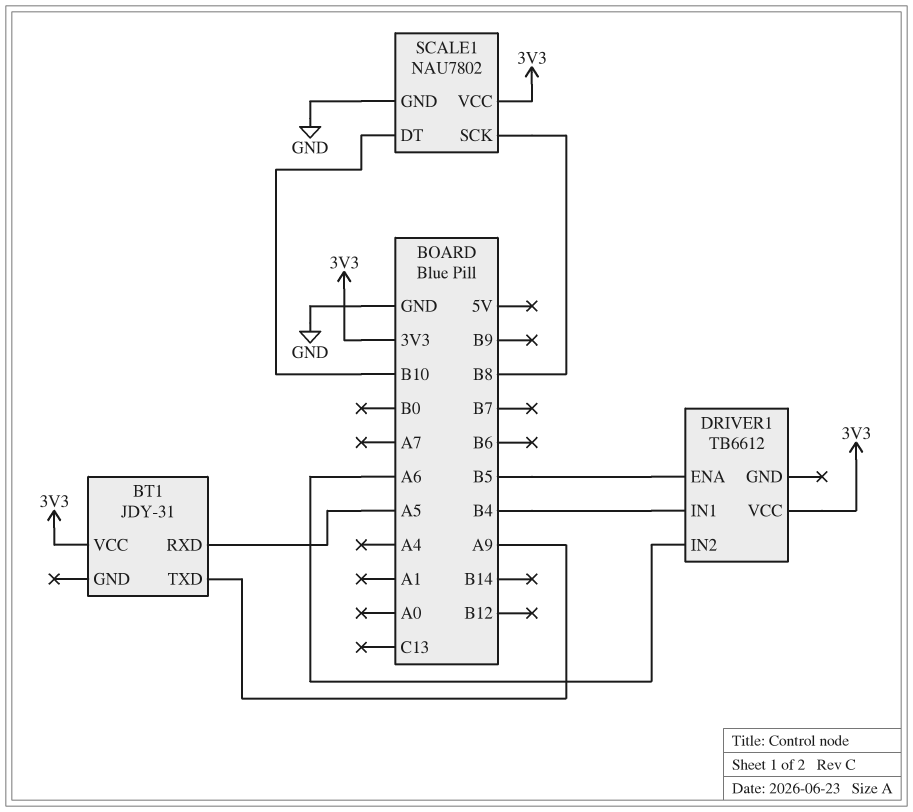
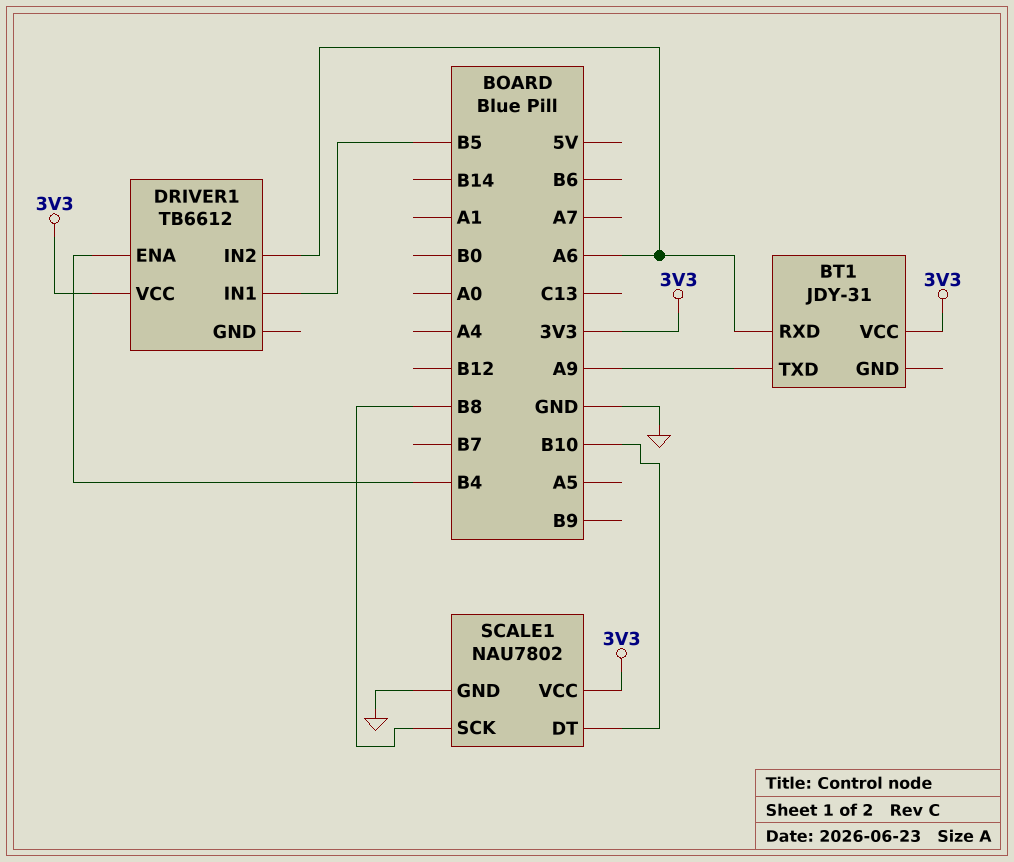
BT1 pin RXD: A5 -> A6
DRIVER1 pin ENA: B5 -> B4
DRIVER1 pin IN1: B4 -> B5

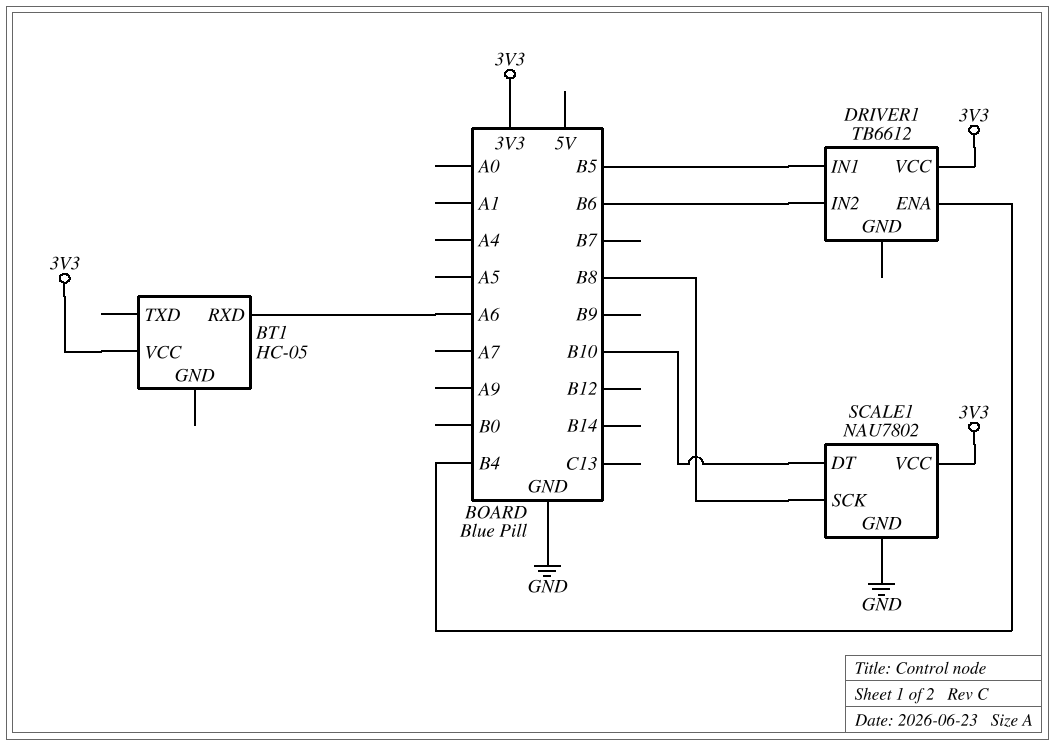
BT1: JDY-31 -> HC-05
BT1 pin TXD: A9 -> none
DRIVER1 pin IN2: A6 -> B6

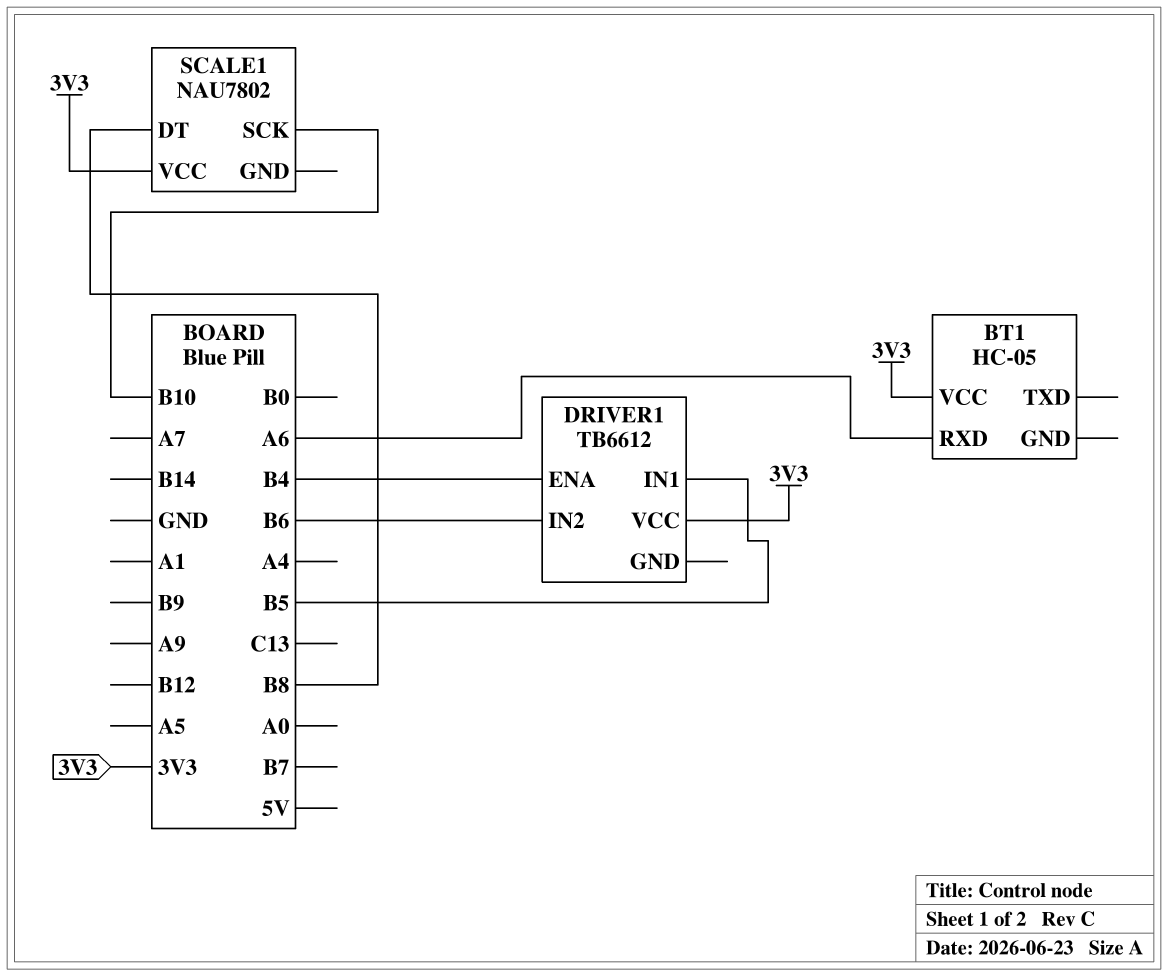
SCALE1 pin DT: B10 -> B8
SCALE1 pin GND: GND -> none
SCALE1 pin SCK: B8 -> B10

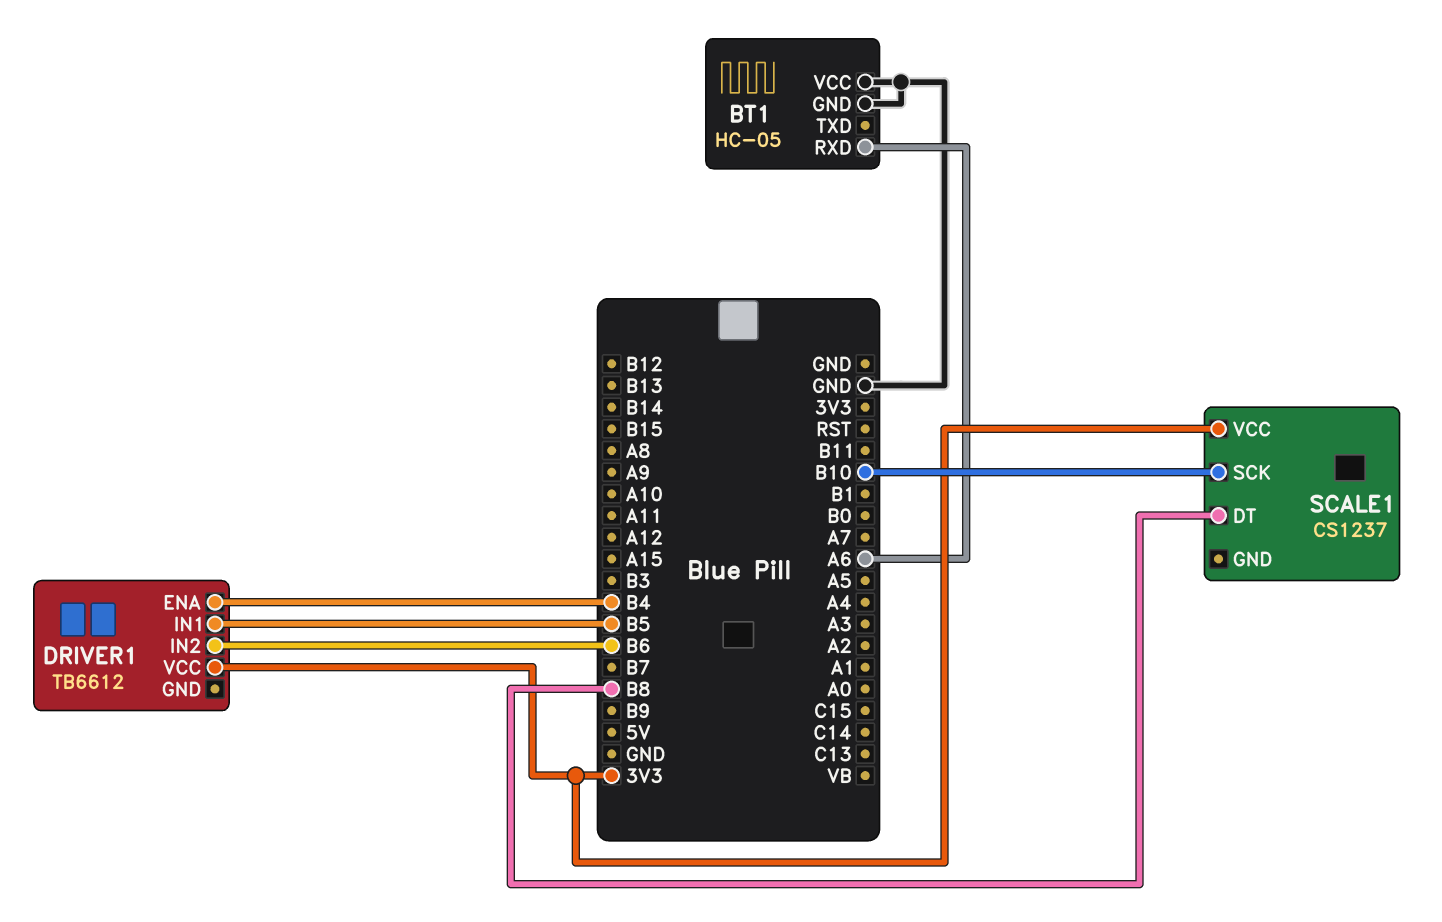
BT1 pin GND: none -> GND
BT1 pin VCC: 3V3 -> GND
SCALE1: NAU7802 -> CS1237

